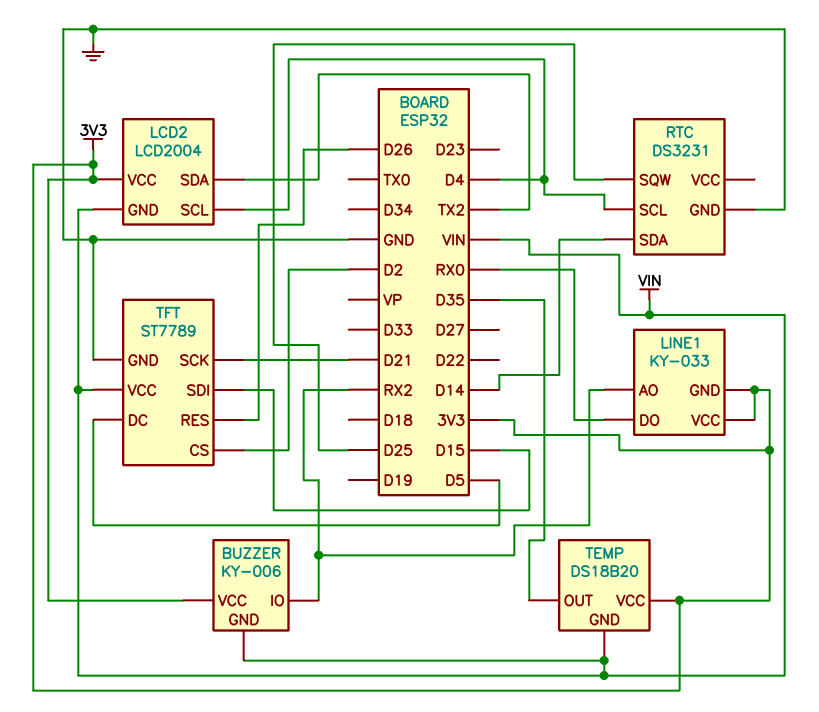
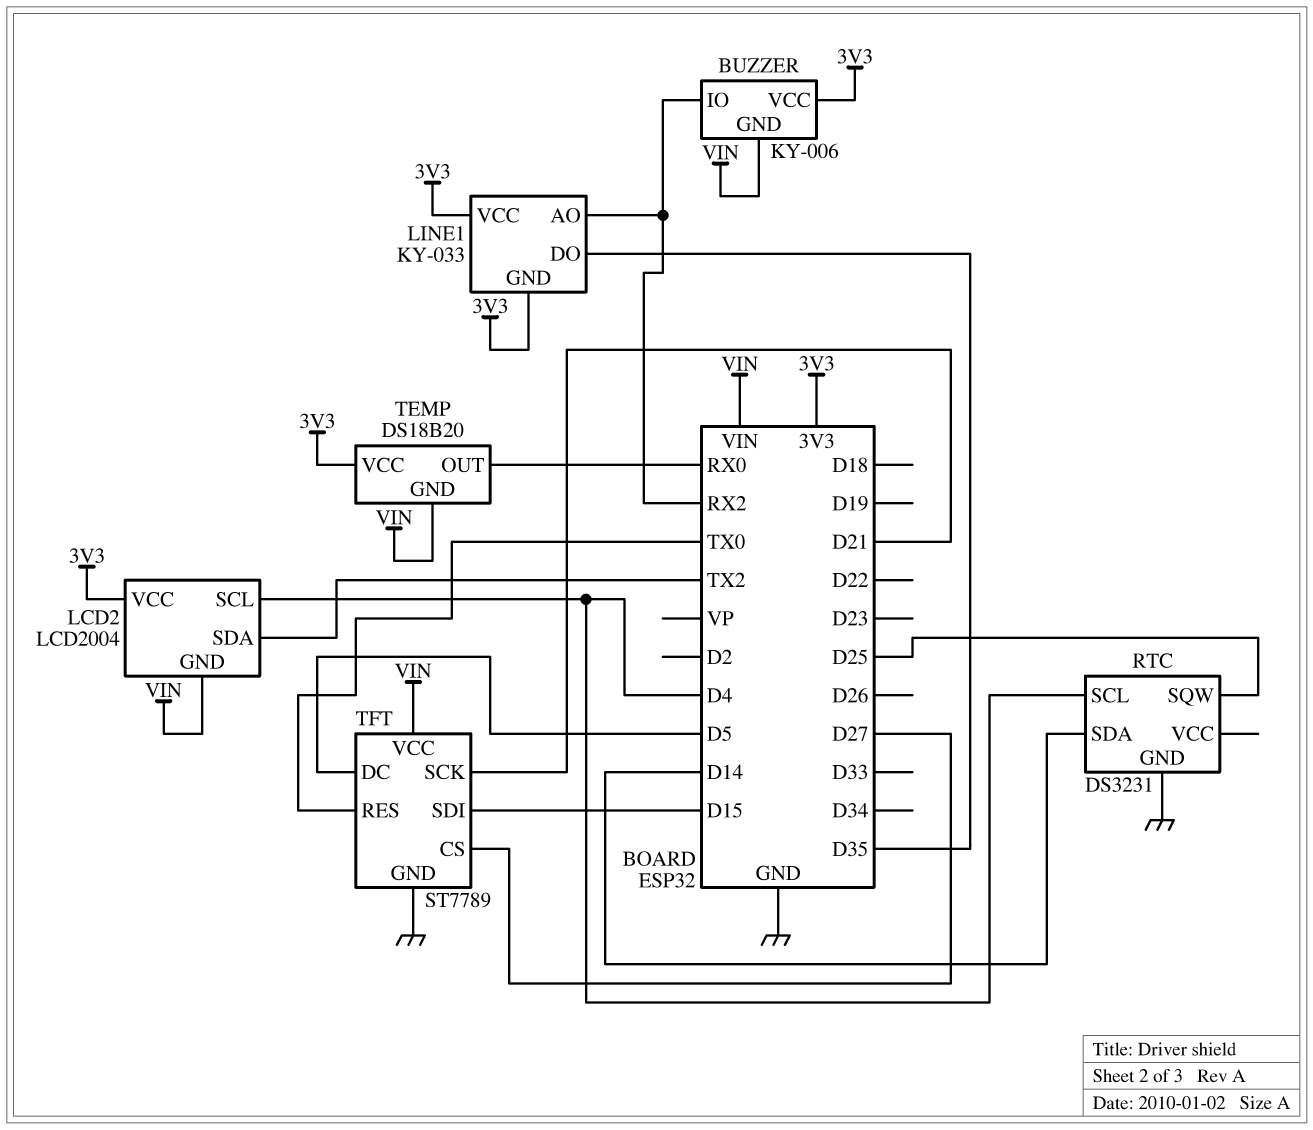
LINE1 pin DO: RX0 -> D35
TEMP pin OUT: D35 -> RX0
TFT pin CS: D2 -> D27
TFT pin RES: D26 -> TX0

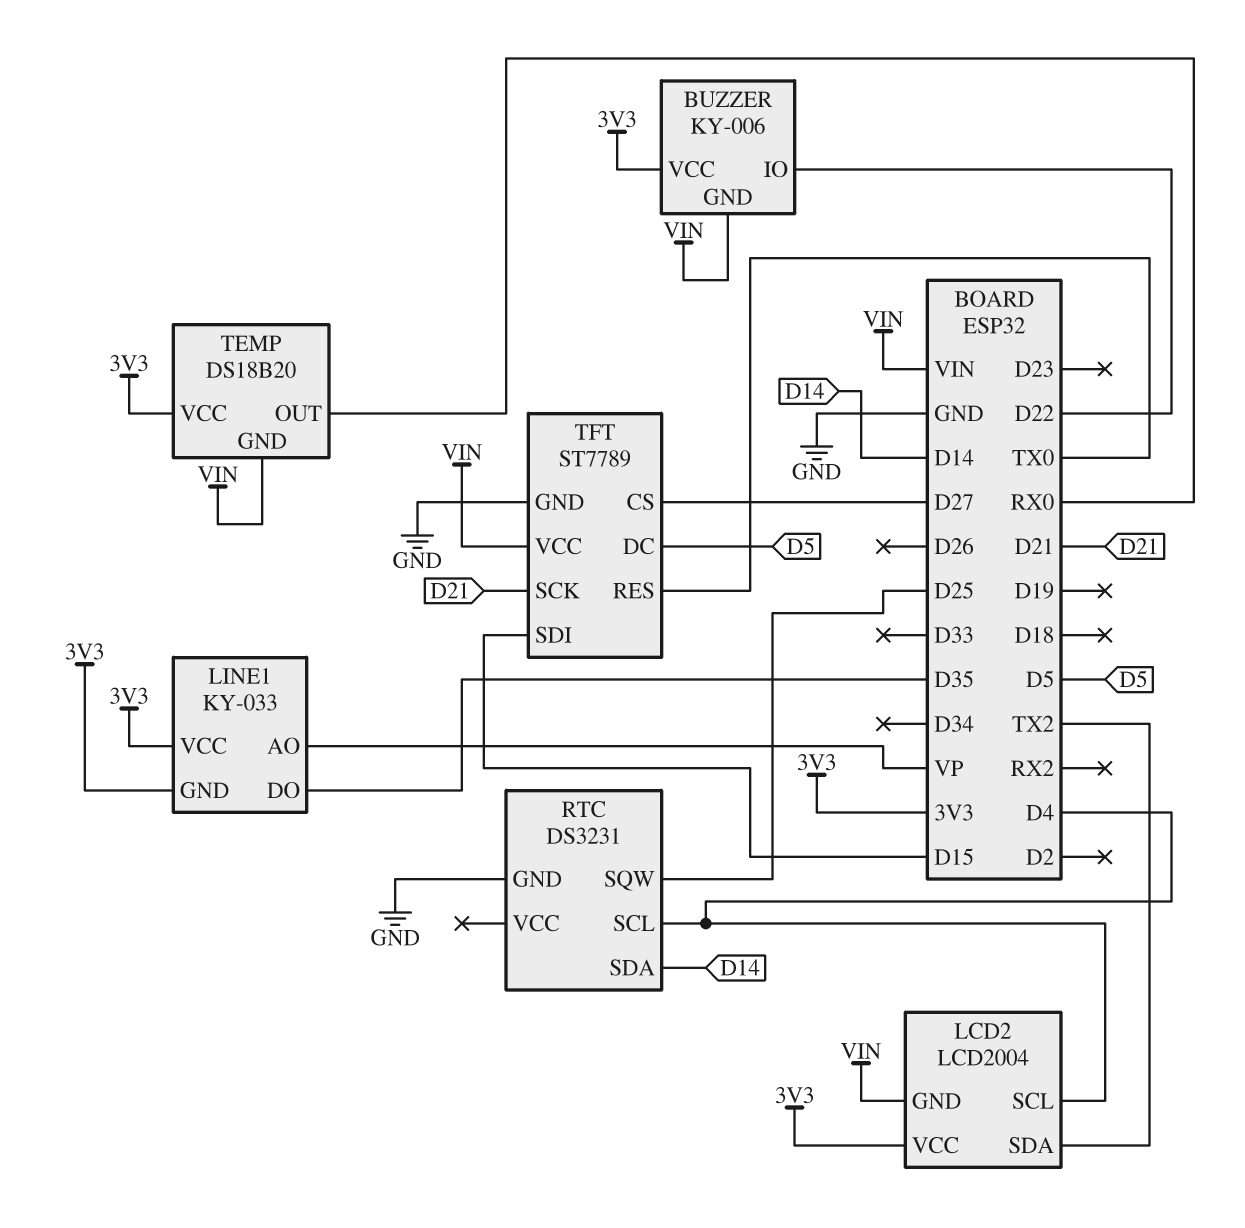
BUZZER pin IO: RX2 -> D22
LINE1 pin AO: RX2 -> VP

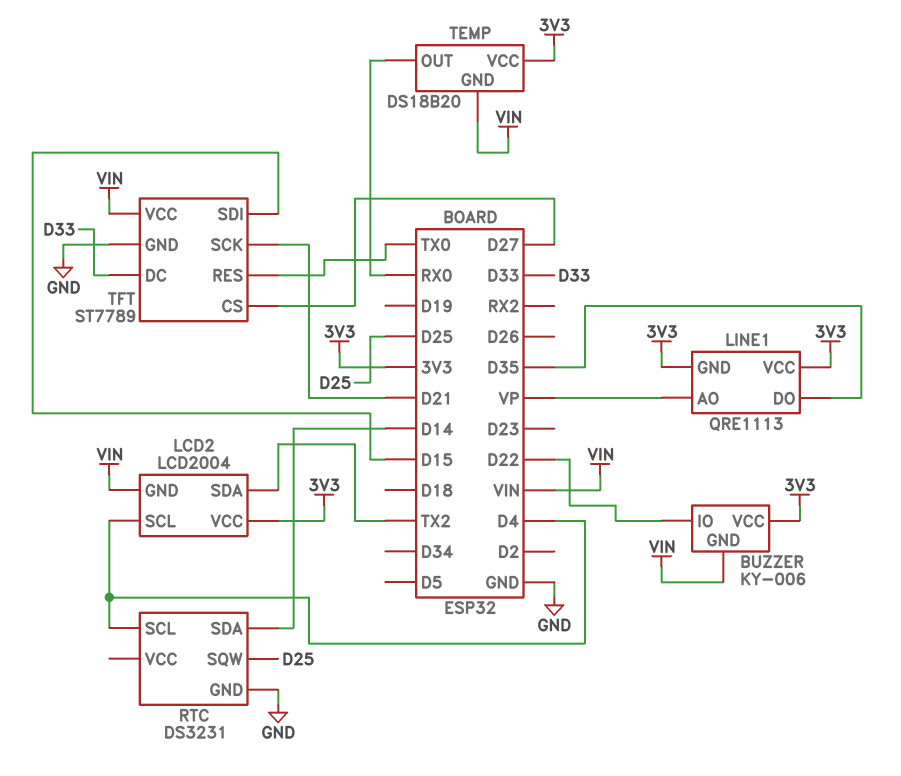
LINE1: KY-033 -> QRE1113
TFT pin DC: D5 -> D33

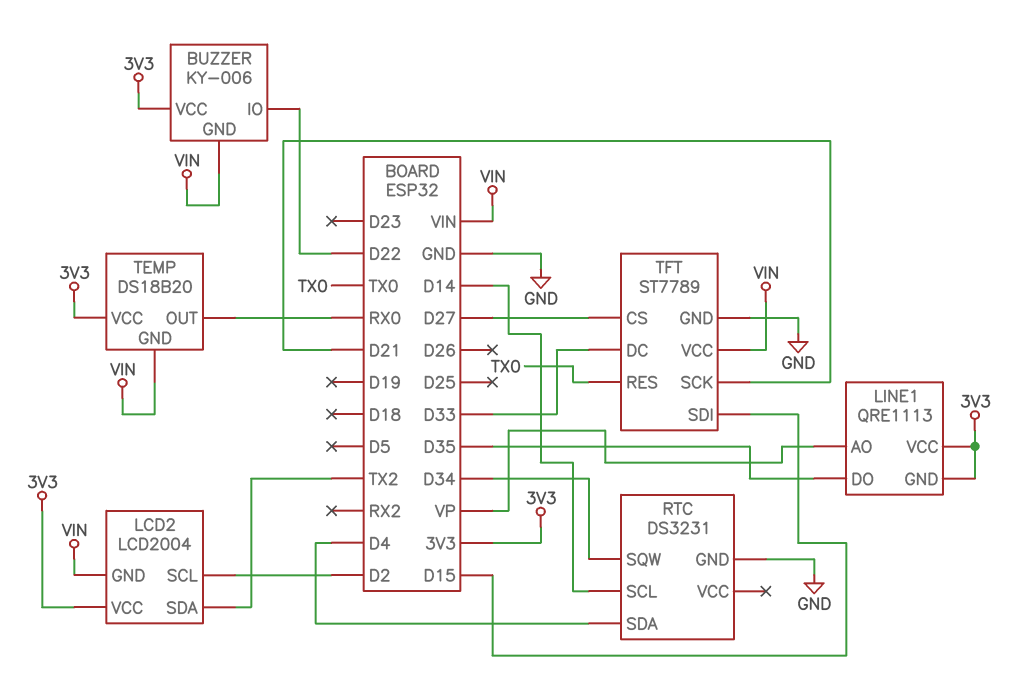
LCD2 pin SCL: D4 -> D2
RTC pin SCL: D4 -> D14
RTC pin SDA: D14 -> D4
RTC pin SQW: D25 -> D34

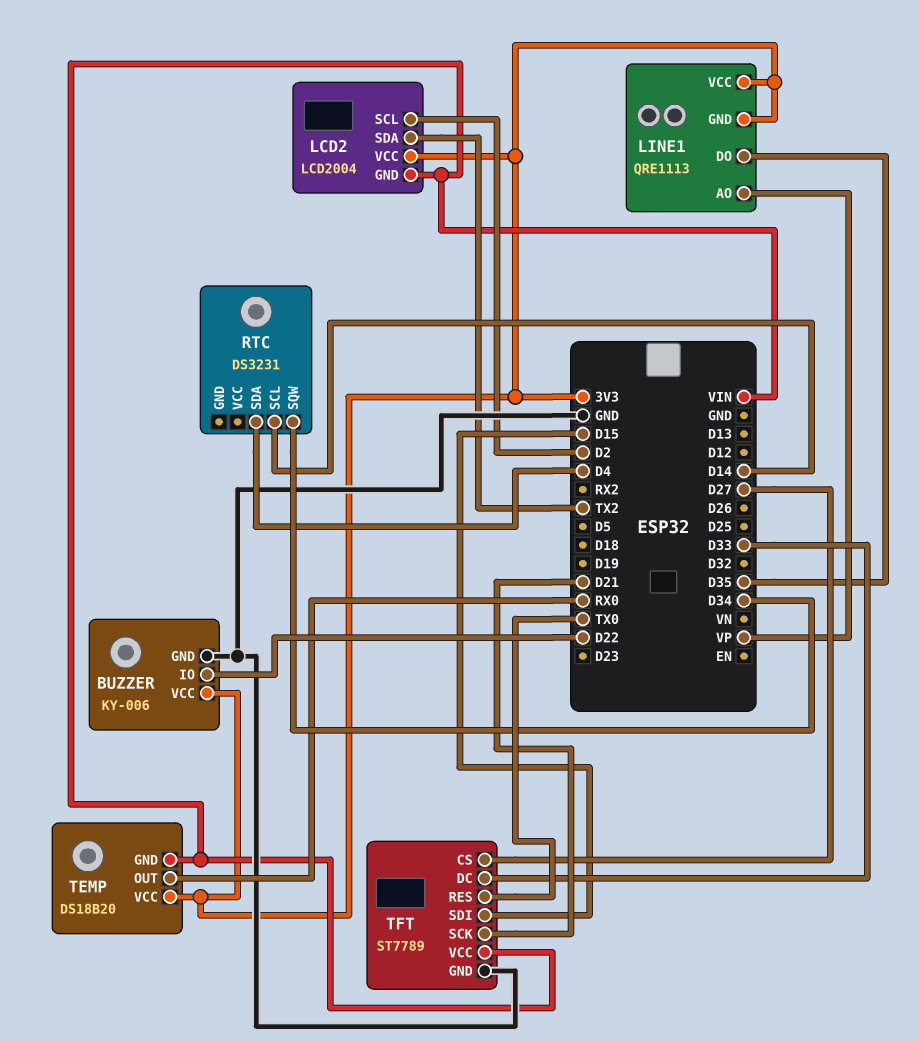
BUZZER pin GND: VIN -> GND
RTC pin GND: GND -> none

